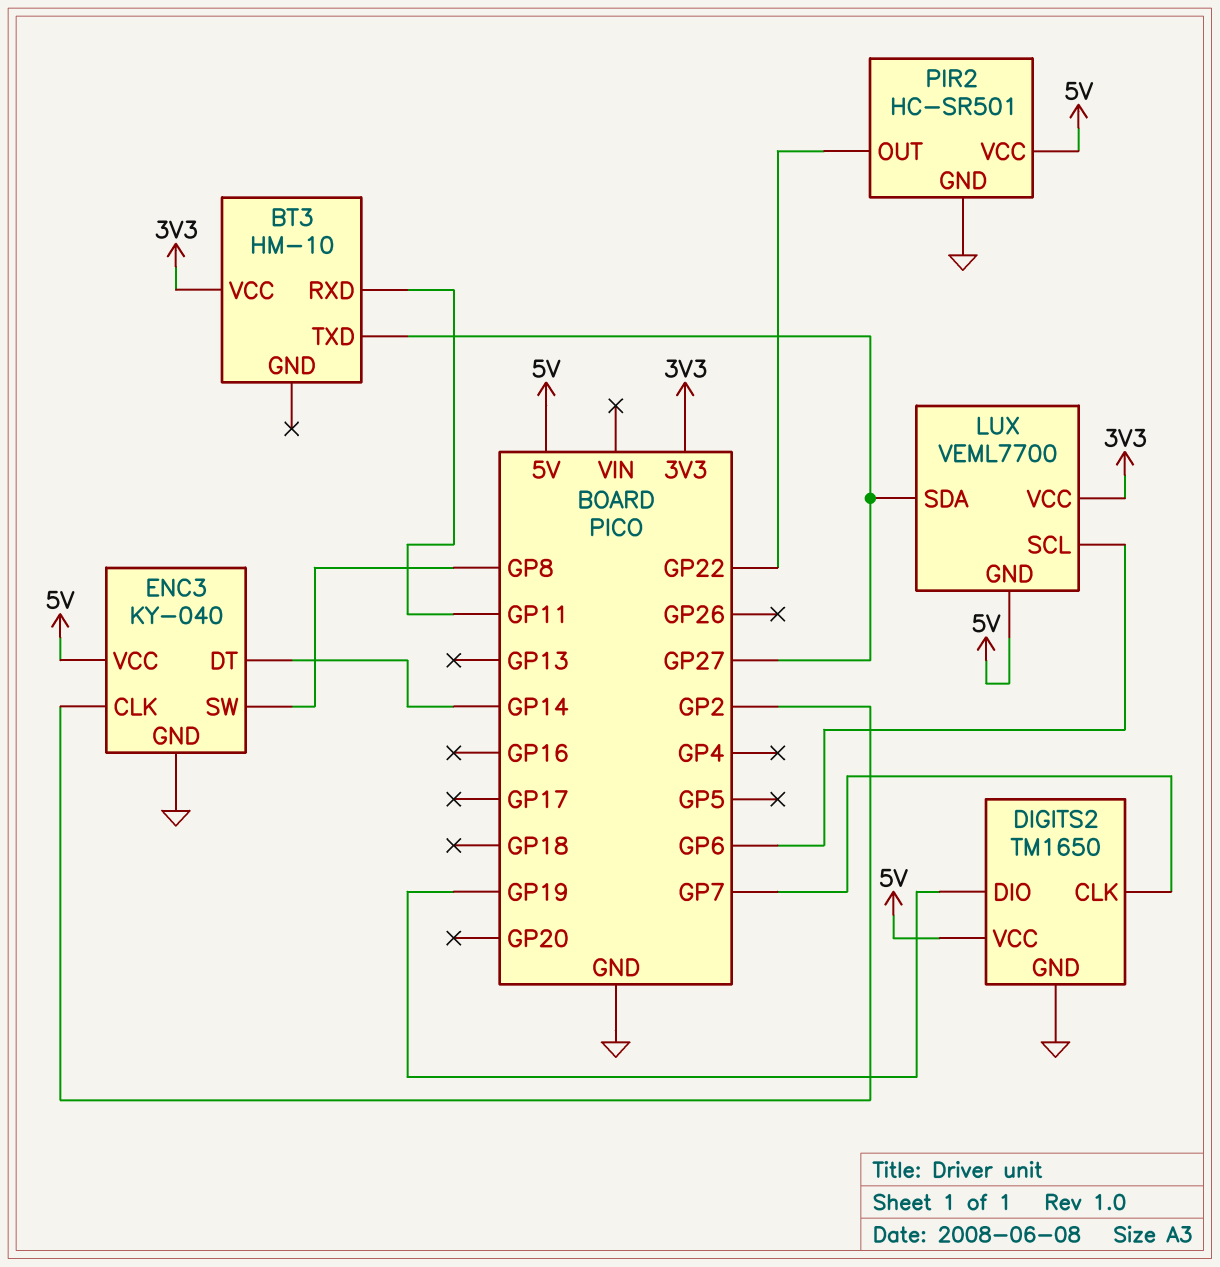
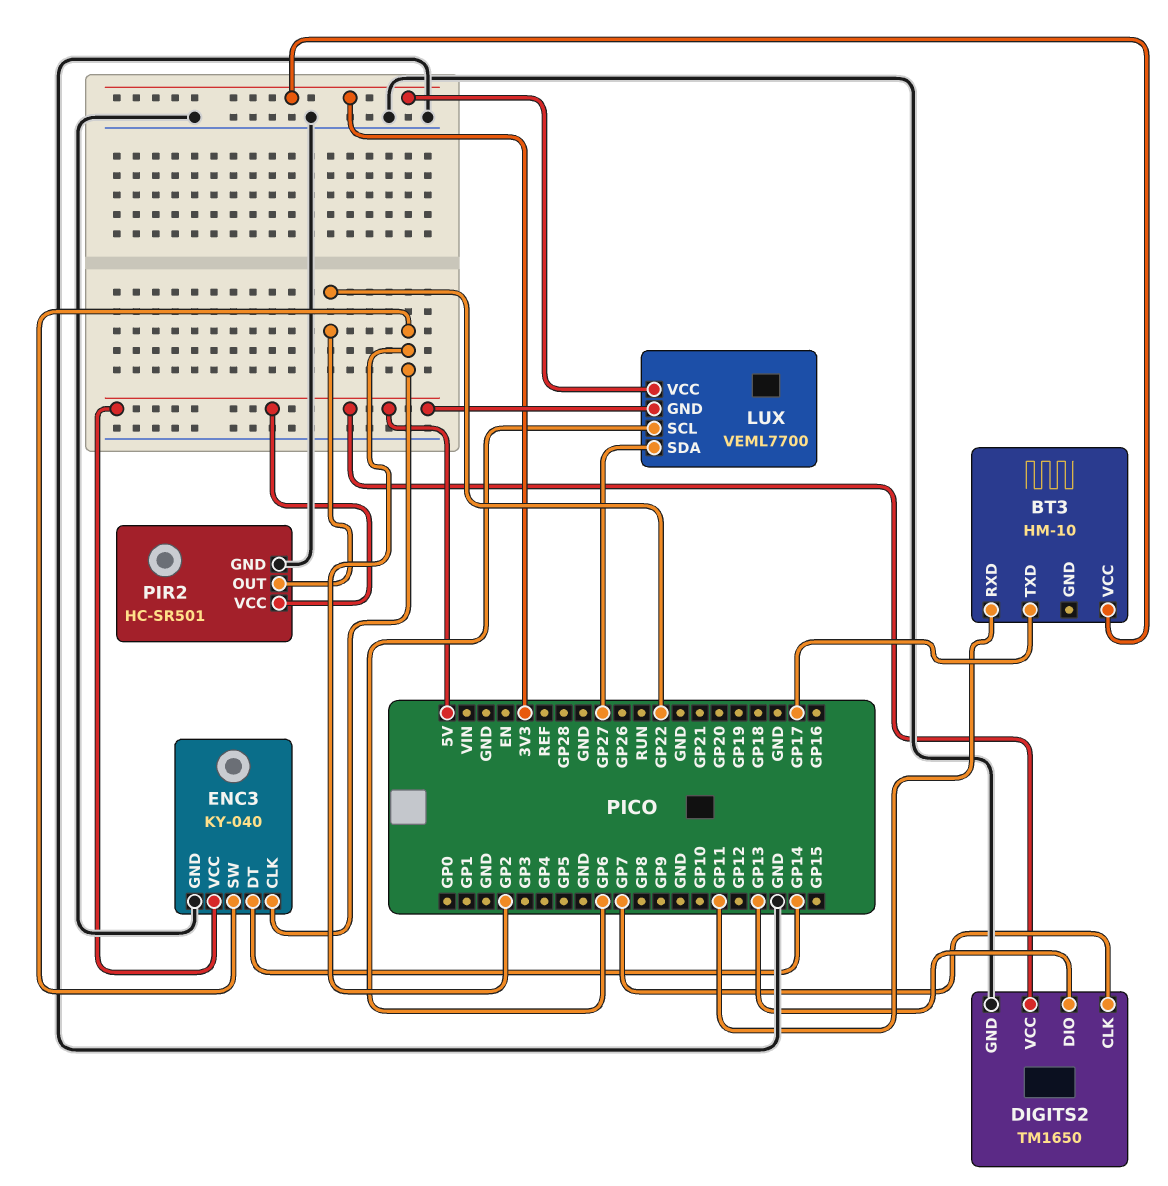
BT3 pin TXD: GP27 -> GP17
DIGITS2 pin DIO: GP19 -> GP13
ENC3 pin SW: GP8 -> GP2

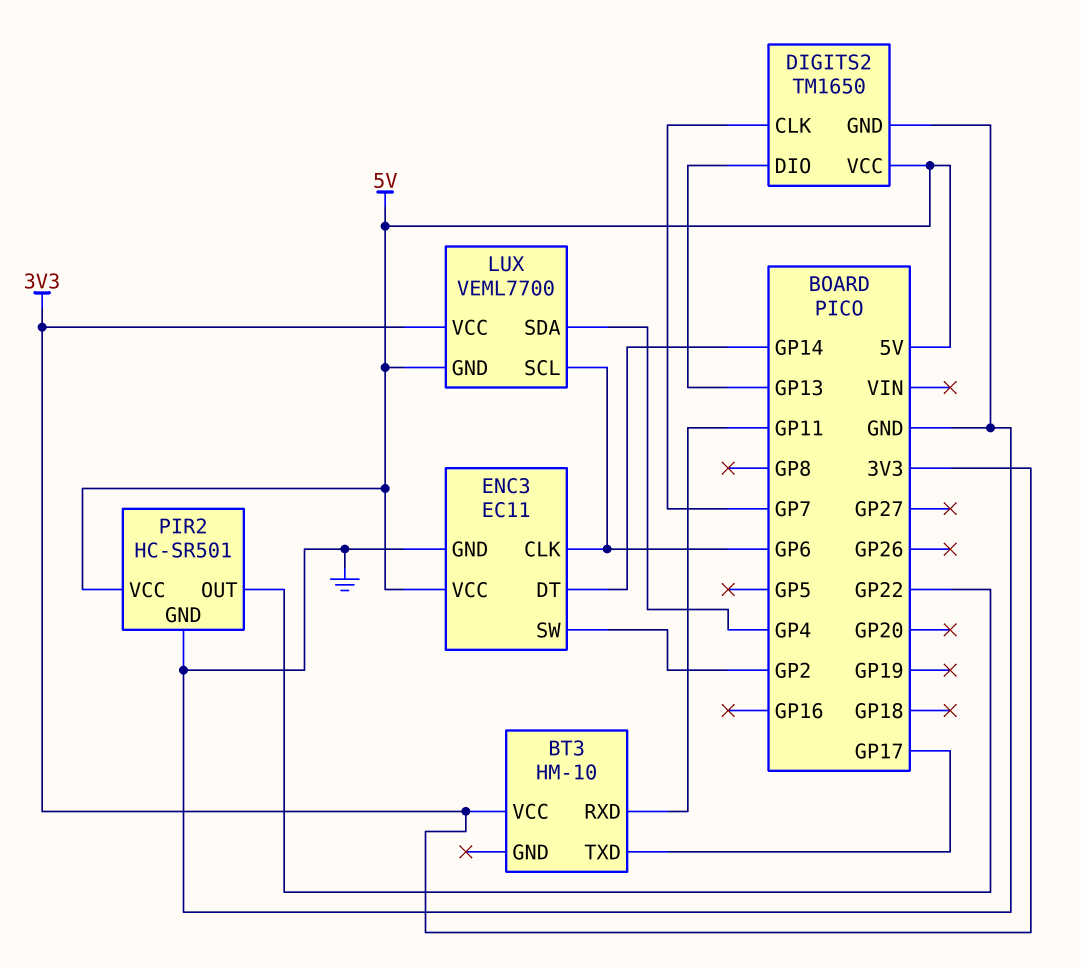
ENC3: KY-040 -> EC11
ENC3 pin CLK: GP2 -> GP6
LUX pin SDA: GP27 -> GP4

